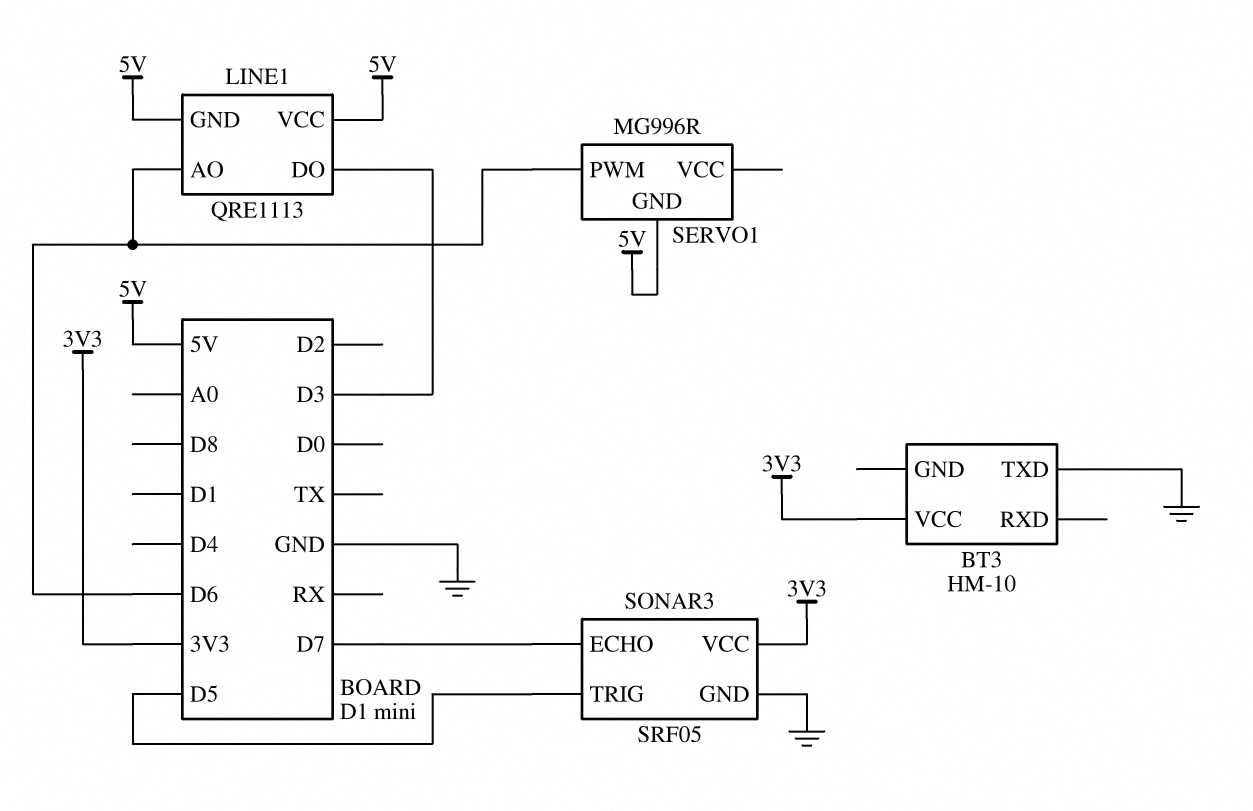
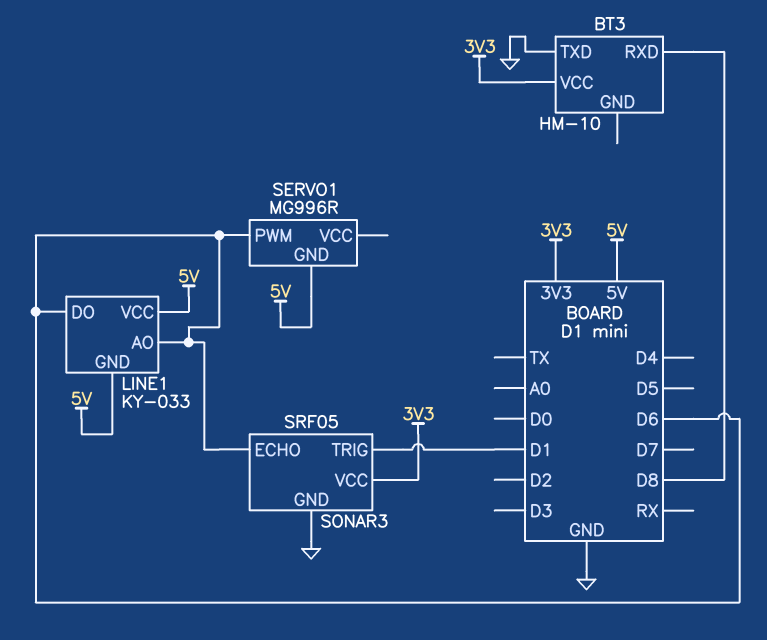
BT3 pin RXD: none -> D8
LINE1: QRE1113 -> KY-033
LINE1 pin DO: D3 -> D6
SONAR3 pin ECHO: D7 -> D6
SONAR3 pin TRIG: D5 -> D1

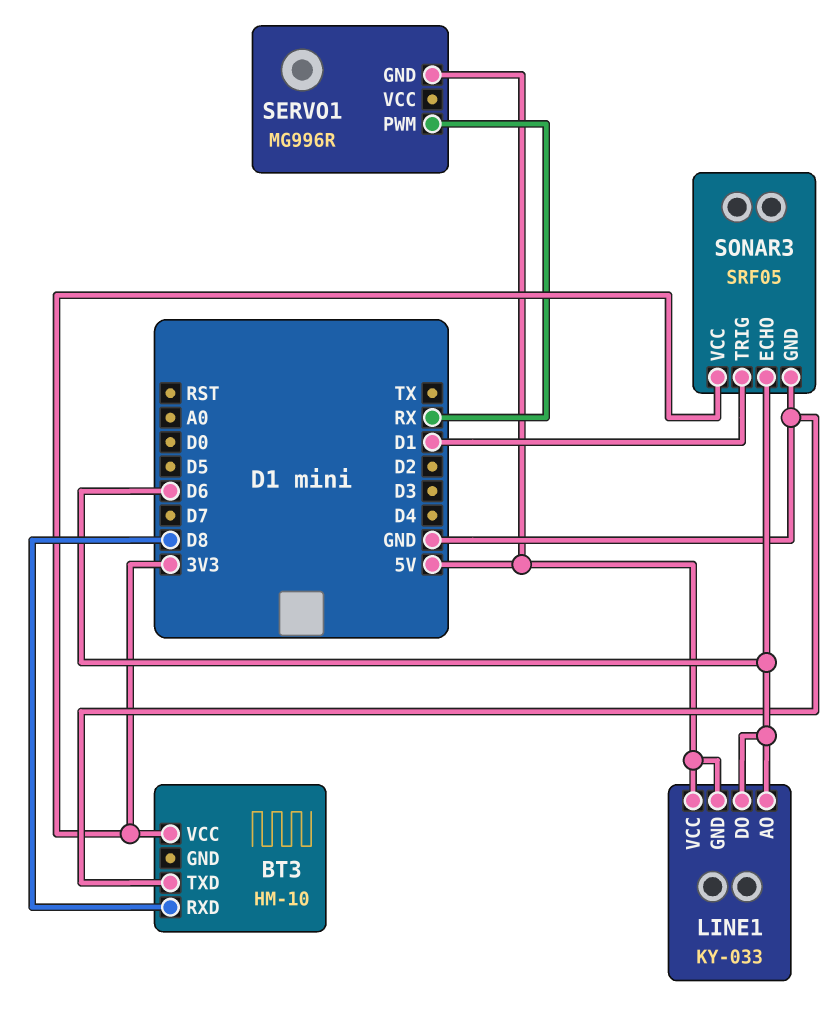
SERVO1 pin PWM: D6 -> RX

